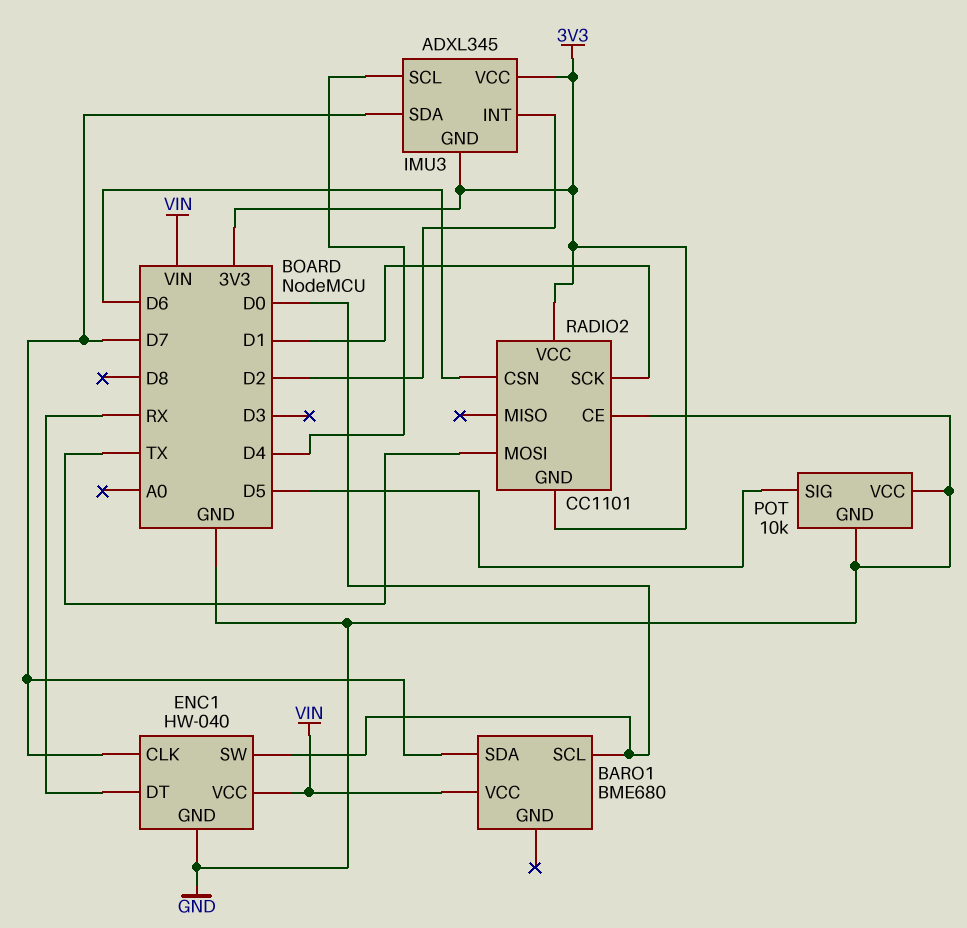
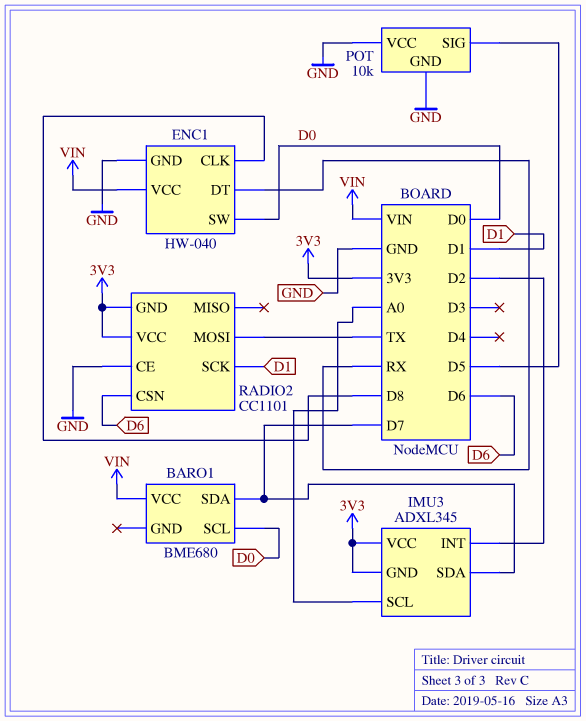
ENC1 pin CLK: D7 -> D8
IMU3 pin SCL: D4 -> A0

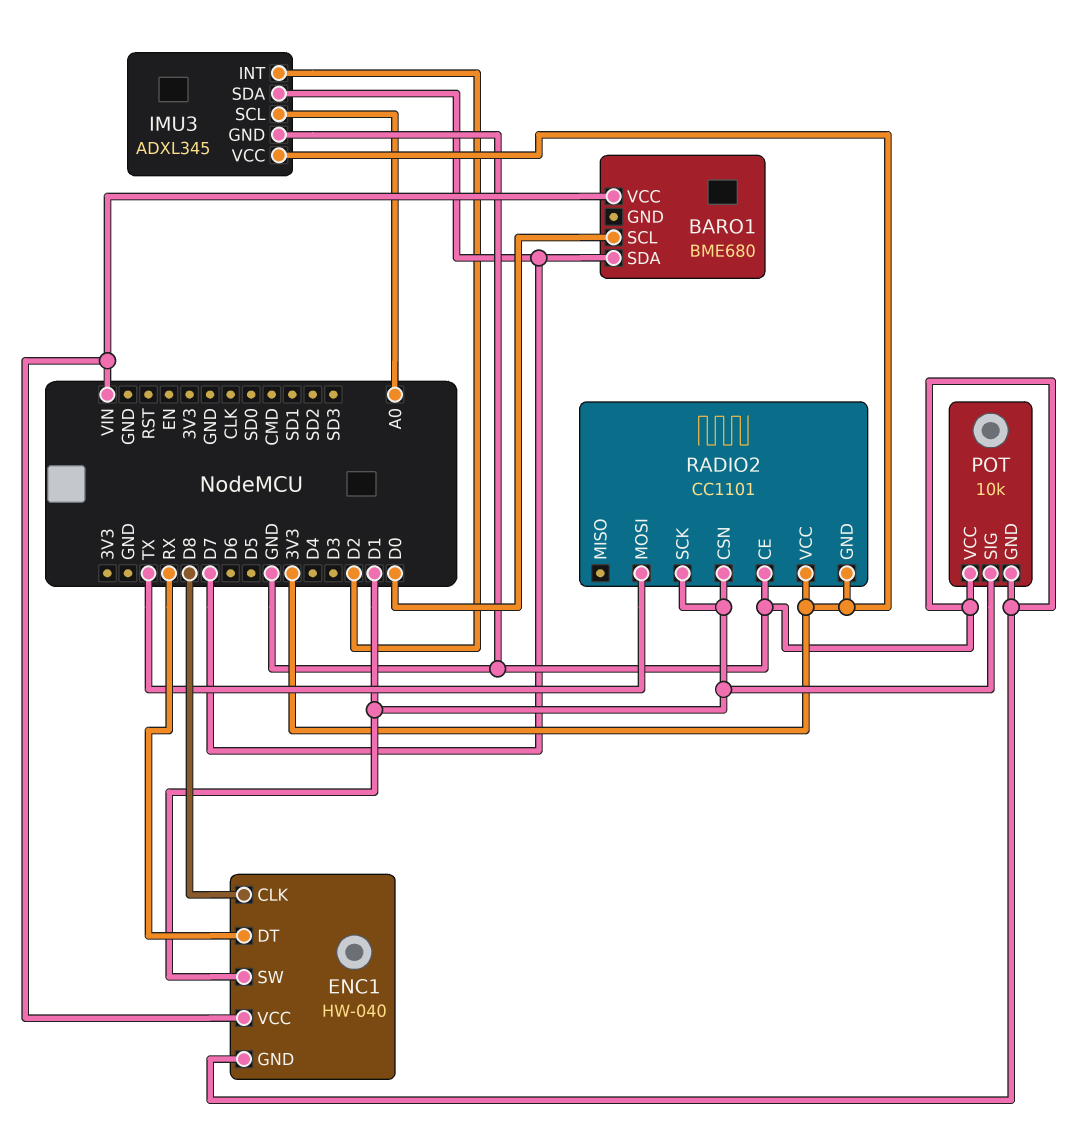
ENC1 pin SW: D0 -> D1
IMU3 pin GND: 3V3 -> GND
POT pin SIG: D5 -> D1
RADIO2 pin CSN: D6 -> D1

